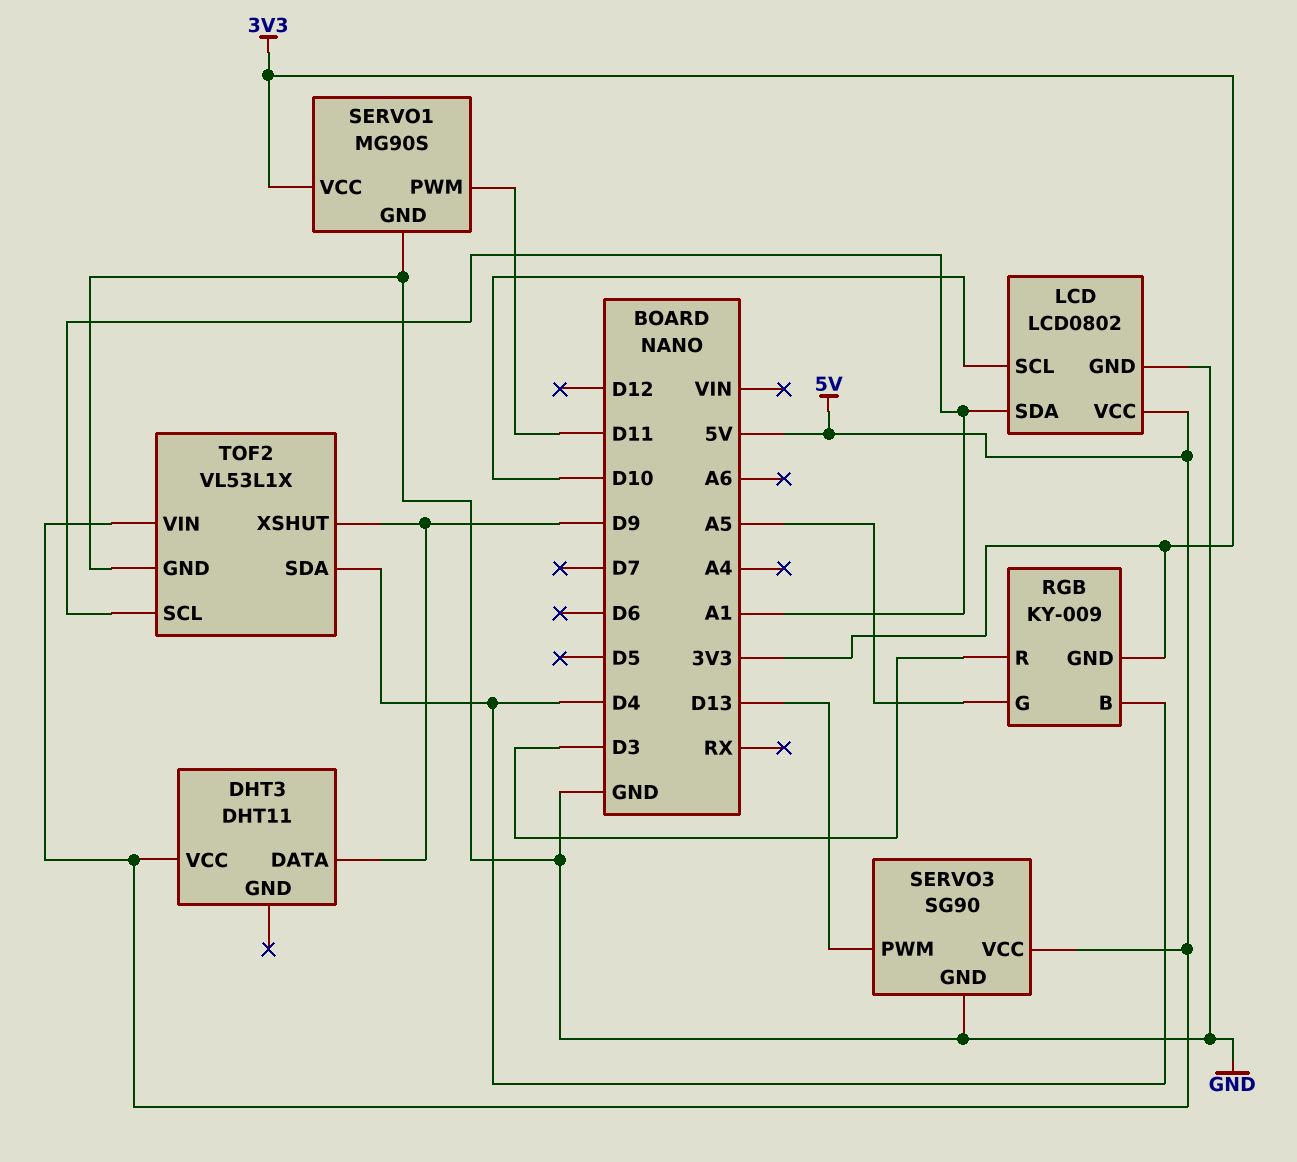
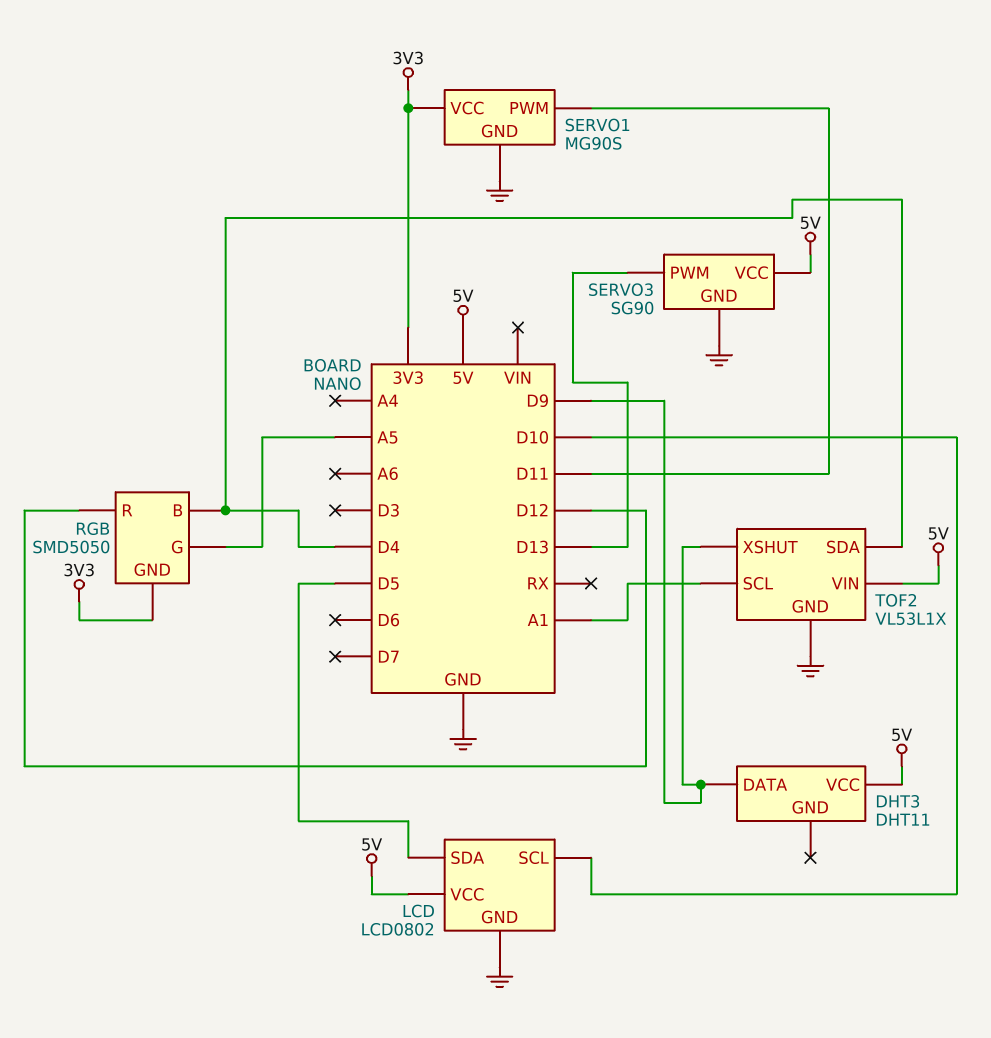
LCD pin SDA: A1 -> D5
RGB: KY-009 -> SMD5050
RGB pin R: D3 -> D12

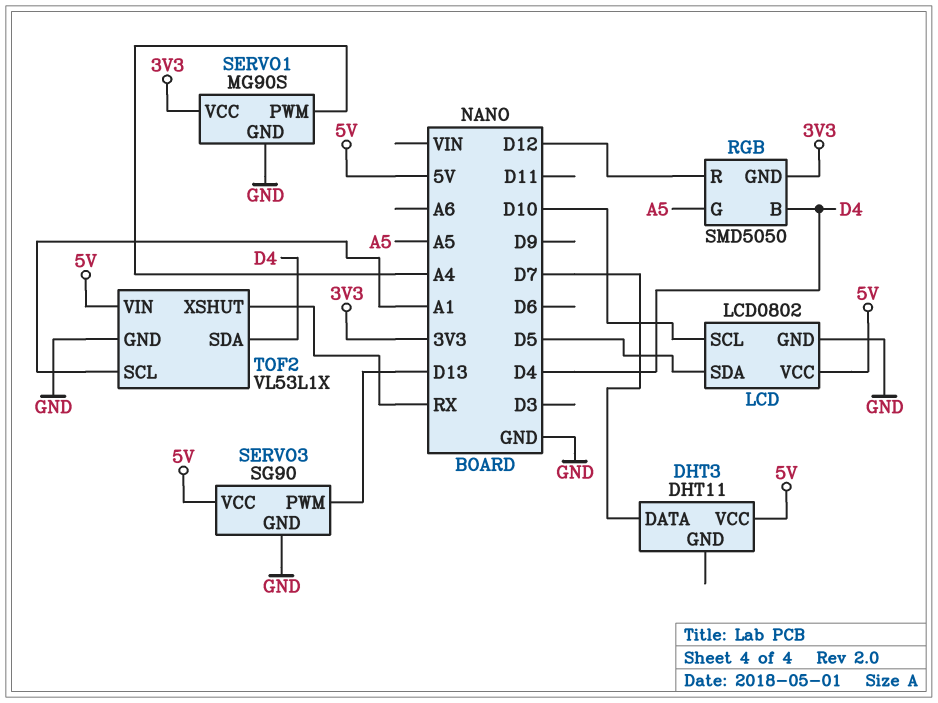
DHT3 pin DATA: D9 -> D7
SERVO1 pin PWM: D11 -> A4
TOF2 pin XSHUT: D9 -> RX

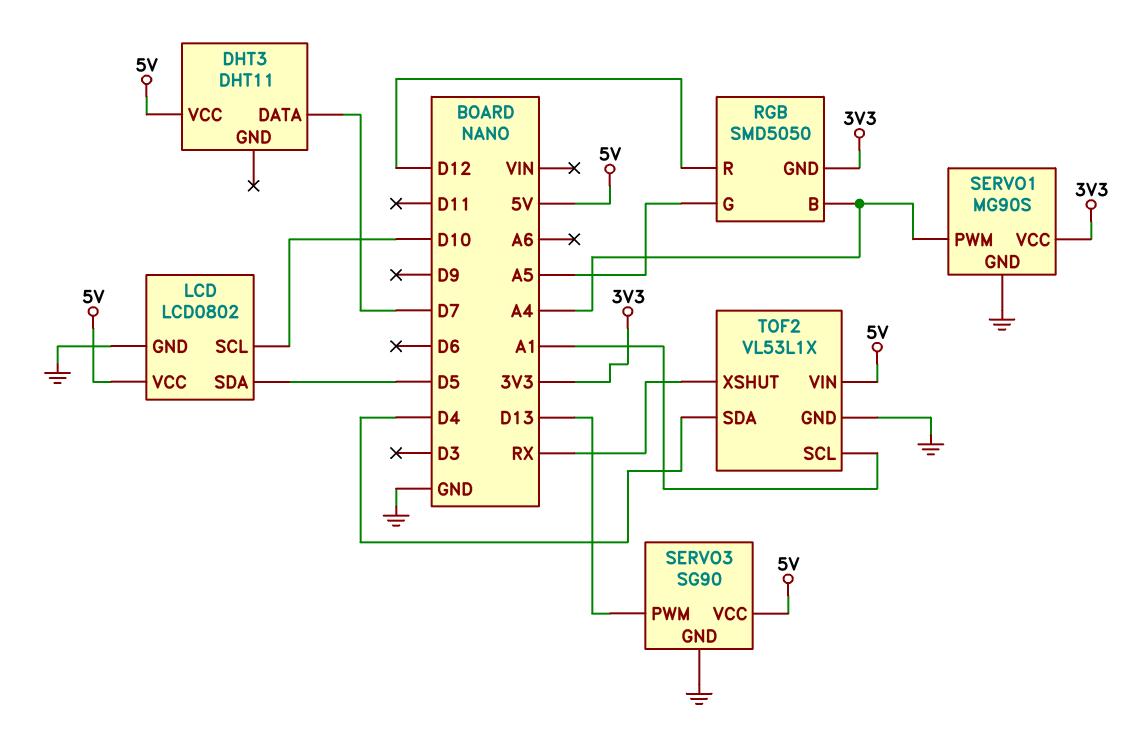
RGB pin B: D4 -> A4

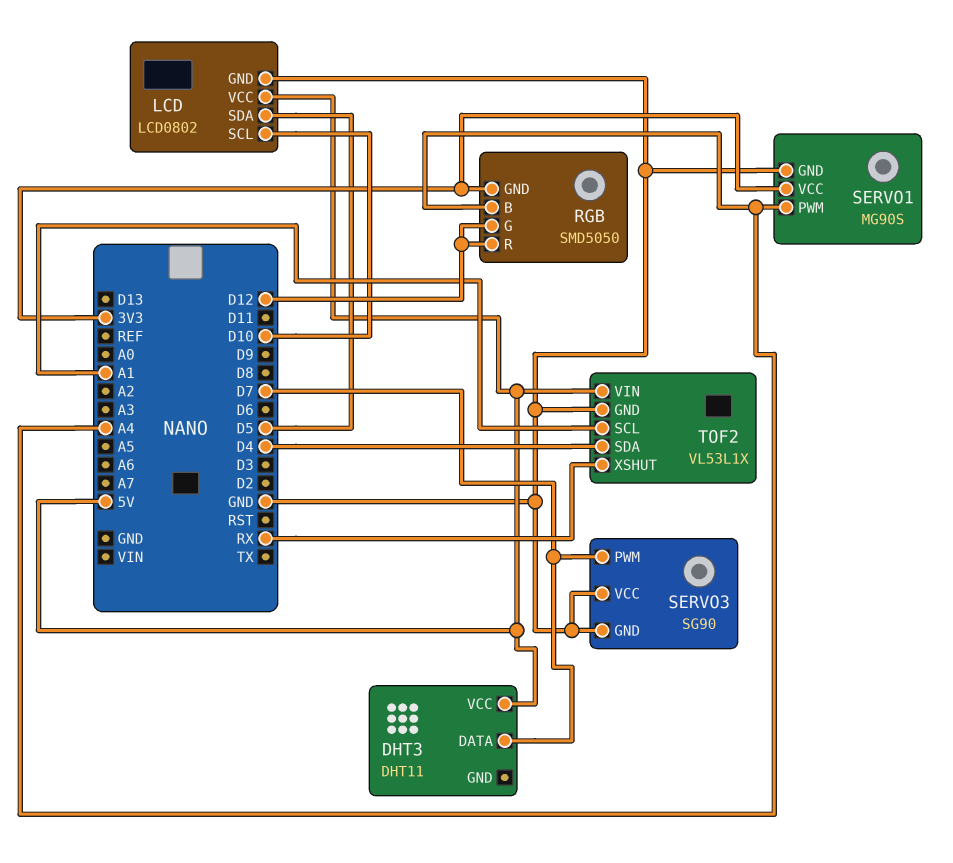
RGB pin G: A5 -> D12
SERVO3 pin PWM: D13 -> D7
SERVO3 pin VCC: 5V -> GND

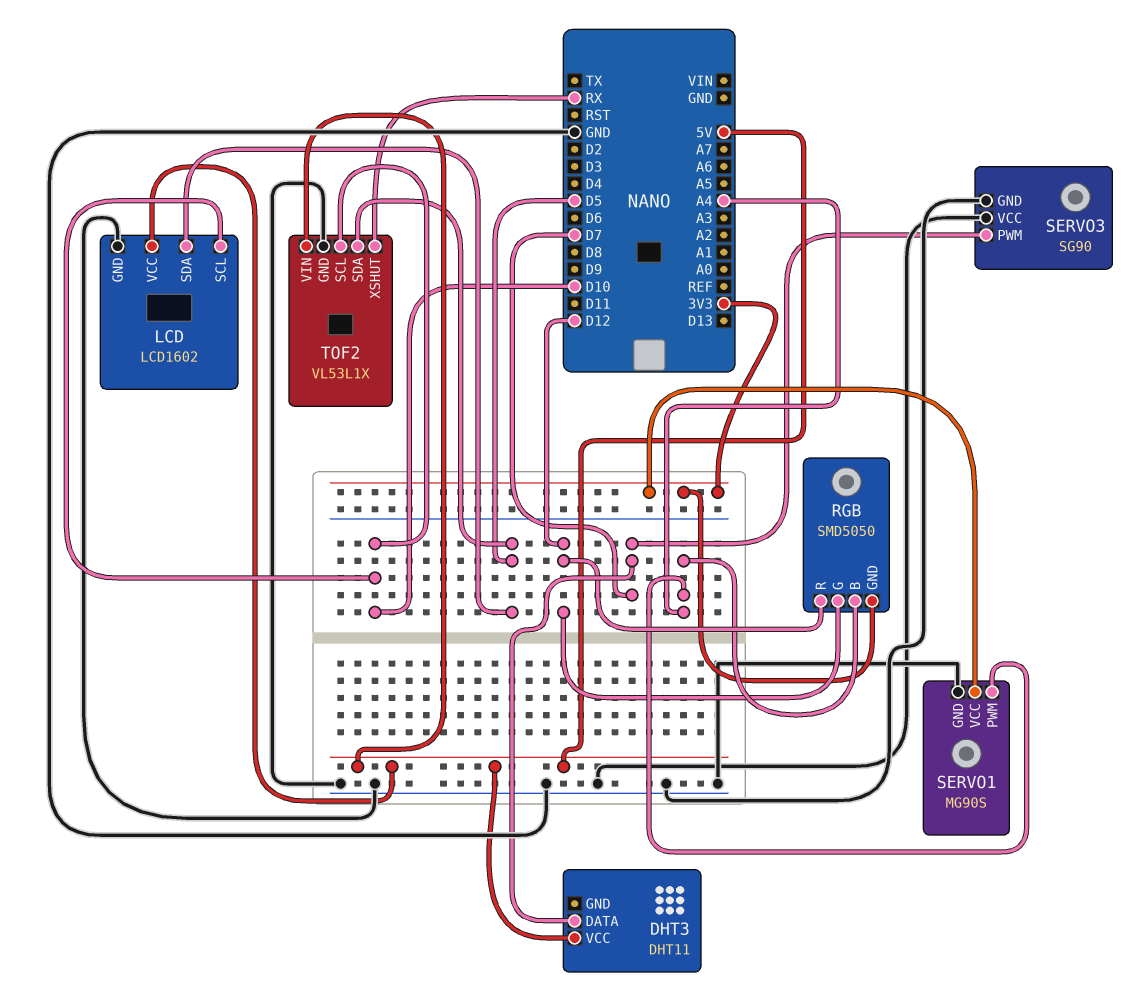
LCD: LCD0802 -> LCD1602
TOF2 pin SCL: A1 -> D10
TOF2 pin SDA: D4 -> D5

